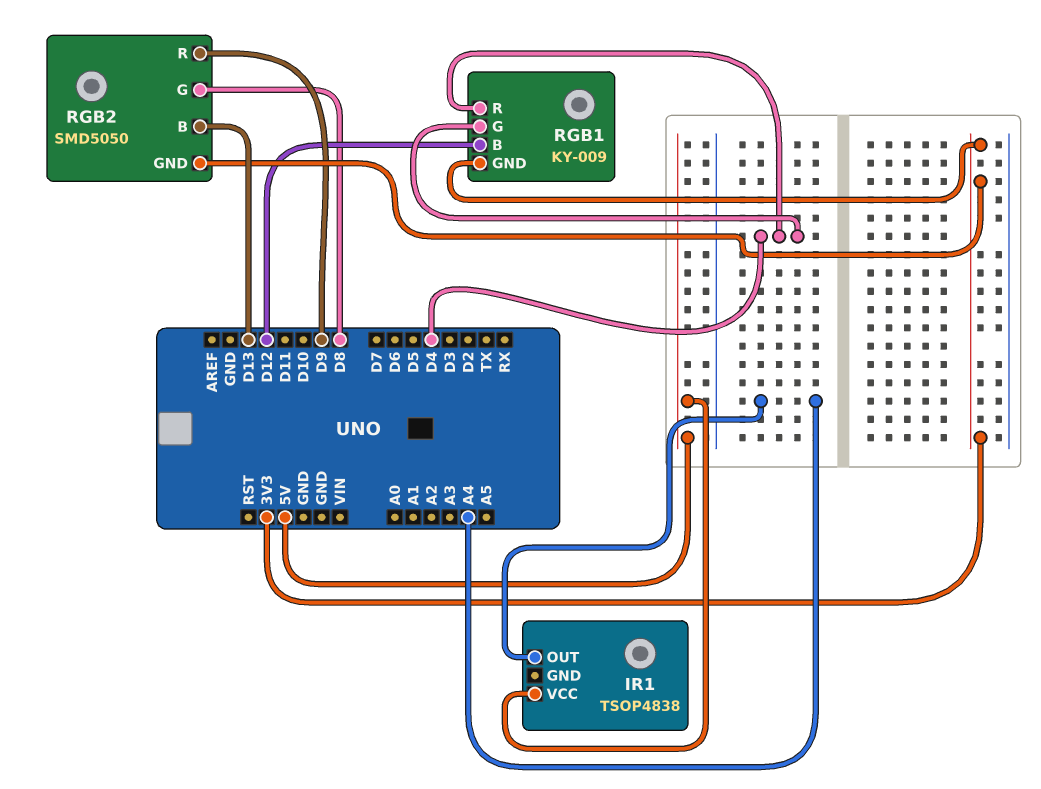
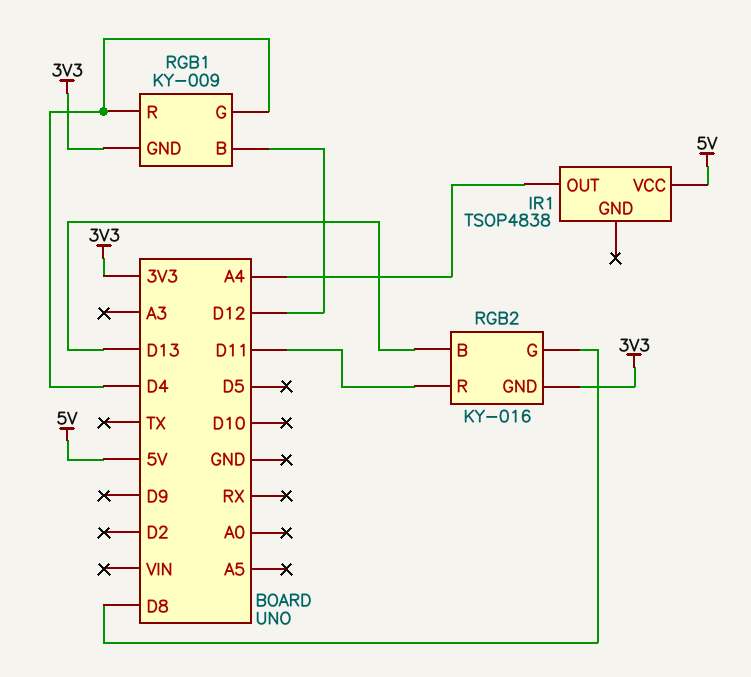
RGB2: SMD5050 -> KY-016
RGB2 pin R: D9 -> D11

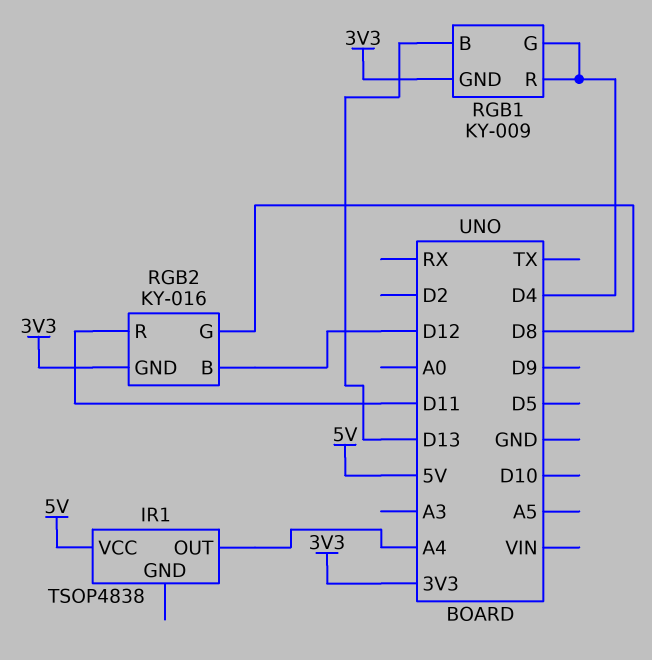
RGB1 pin B: D12 -> D13
RGB2 pin B: D13 -> D12

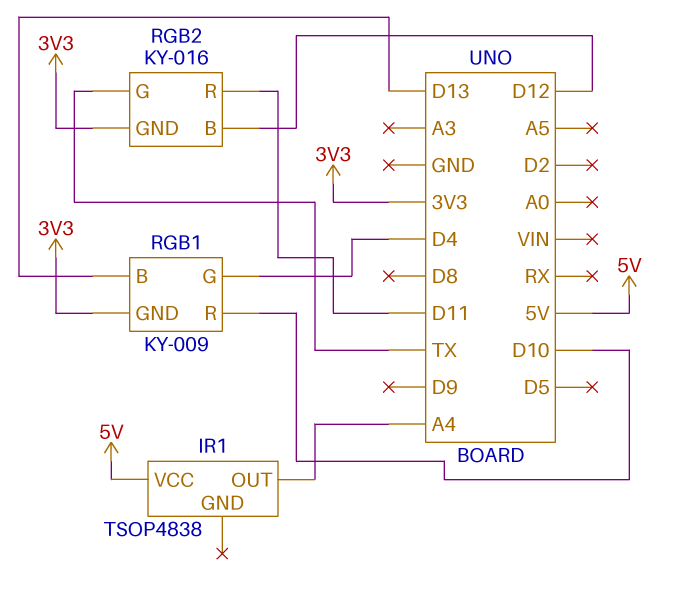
RGB1 pin R: D4 -> D10
RGB2 pin G: D8 -> TX

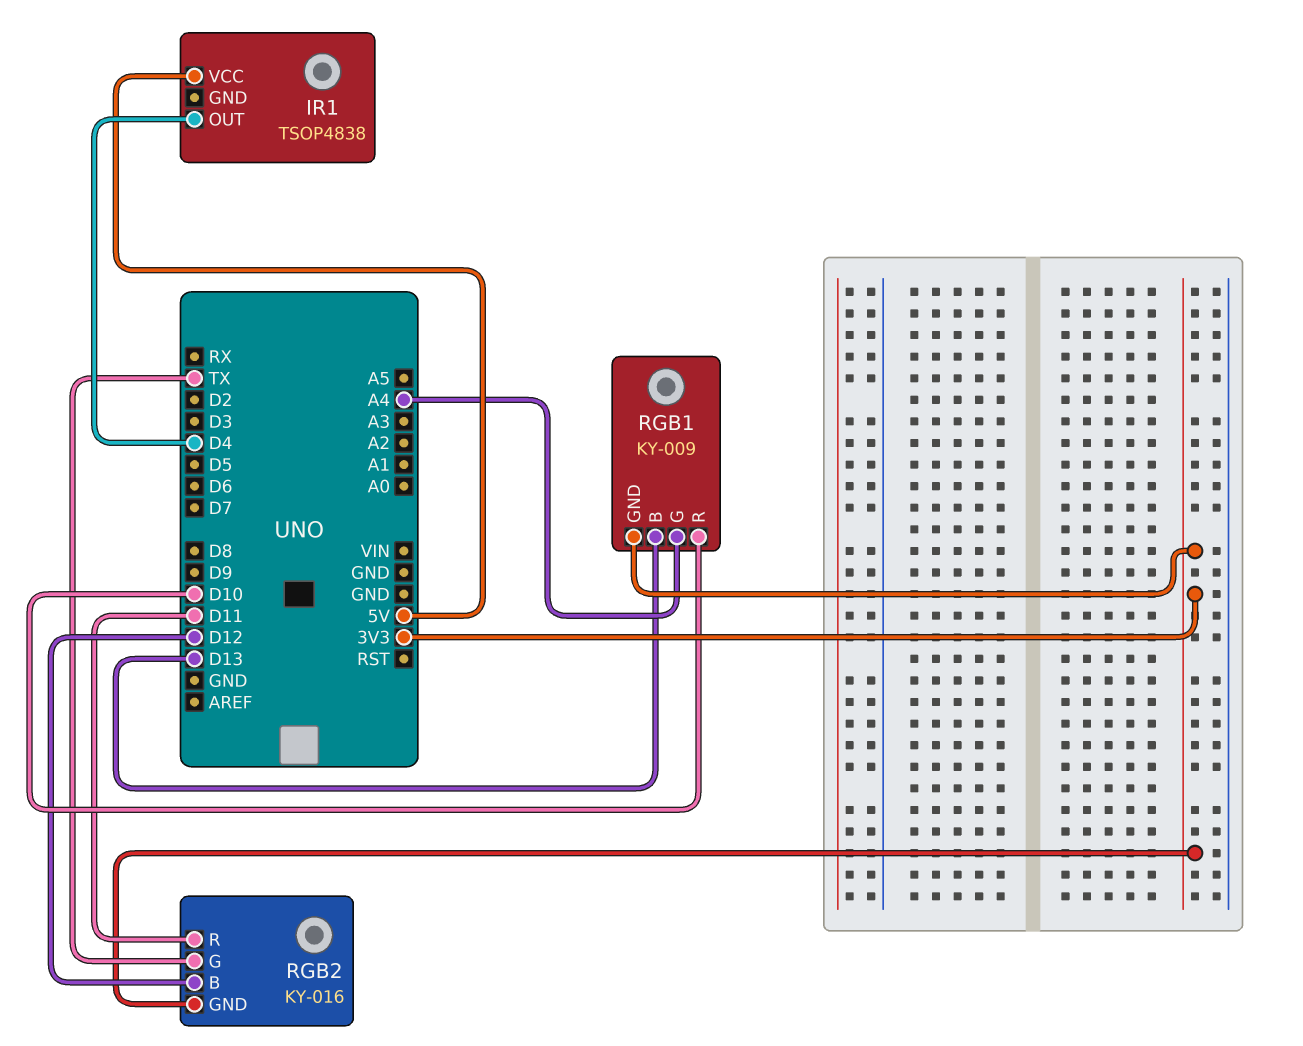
IR1 pin OUT: A4 -> D4
RGB1 pin G: D4 -> A4

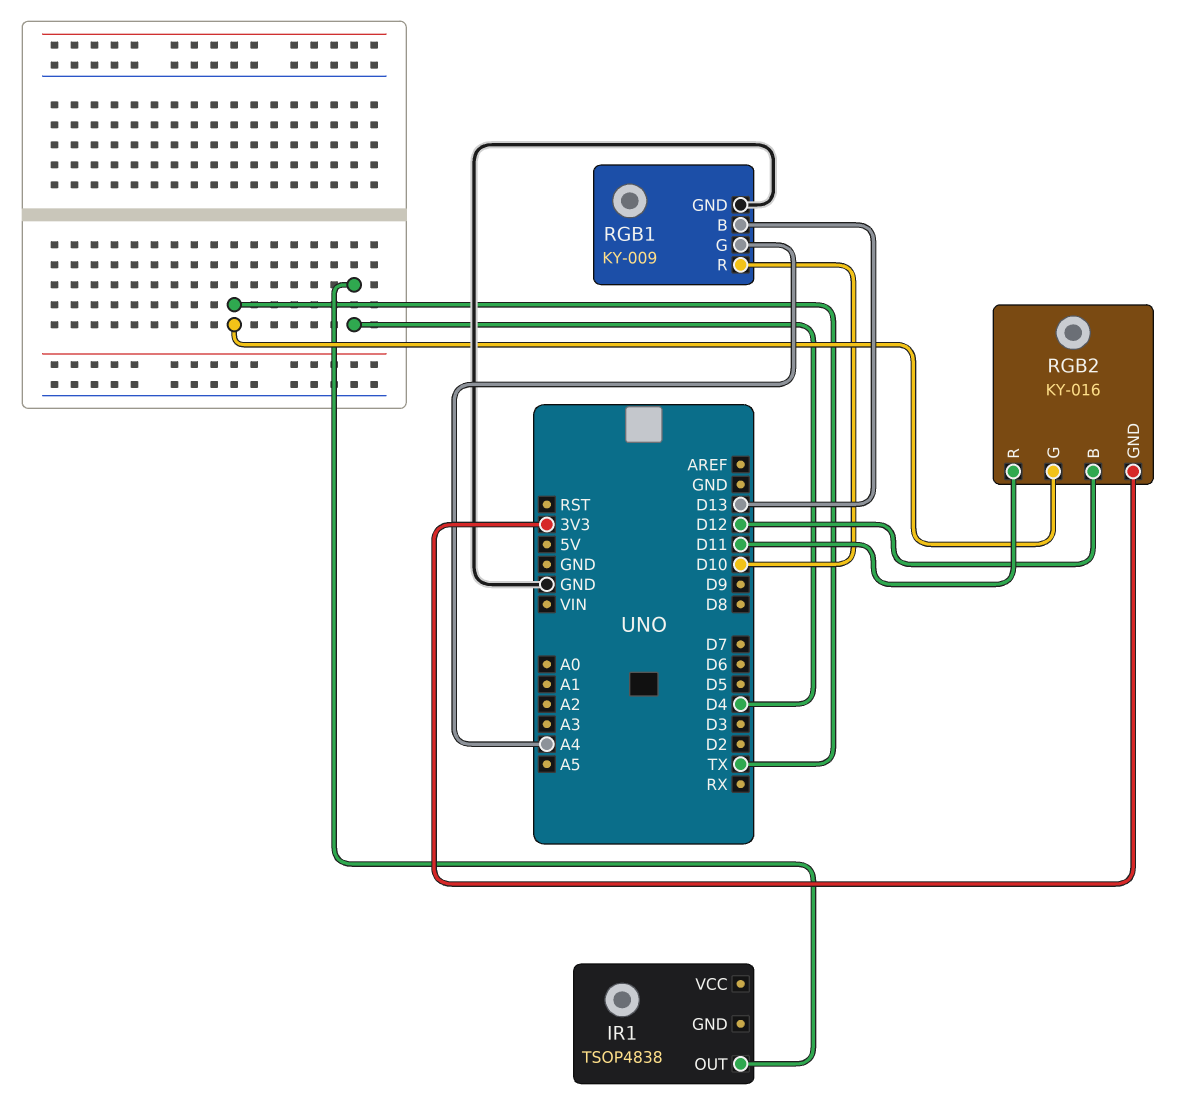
IR1 pin VCC: 5V -> none
RGB1 pin GND: 3V3 -> GND

